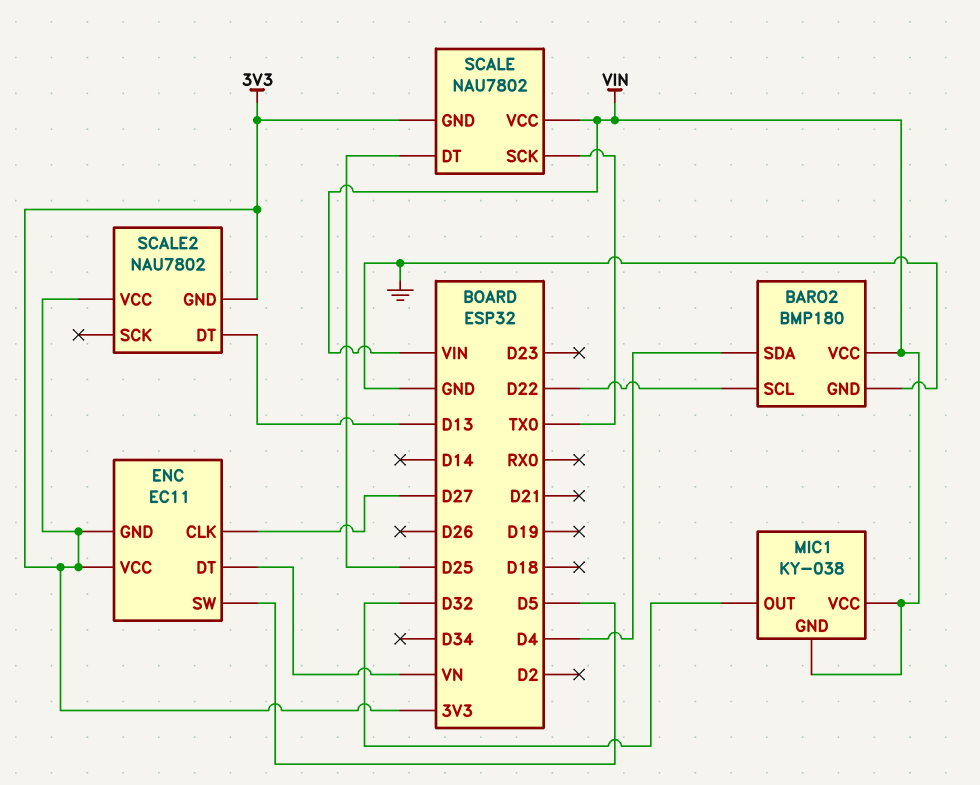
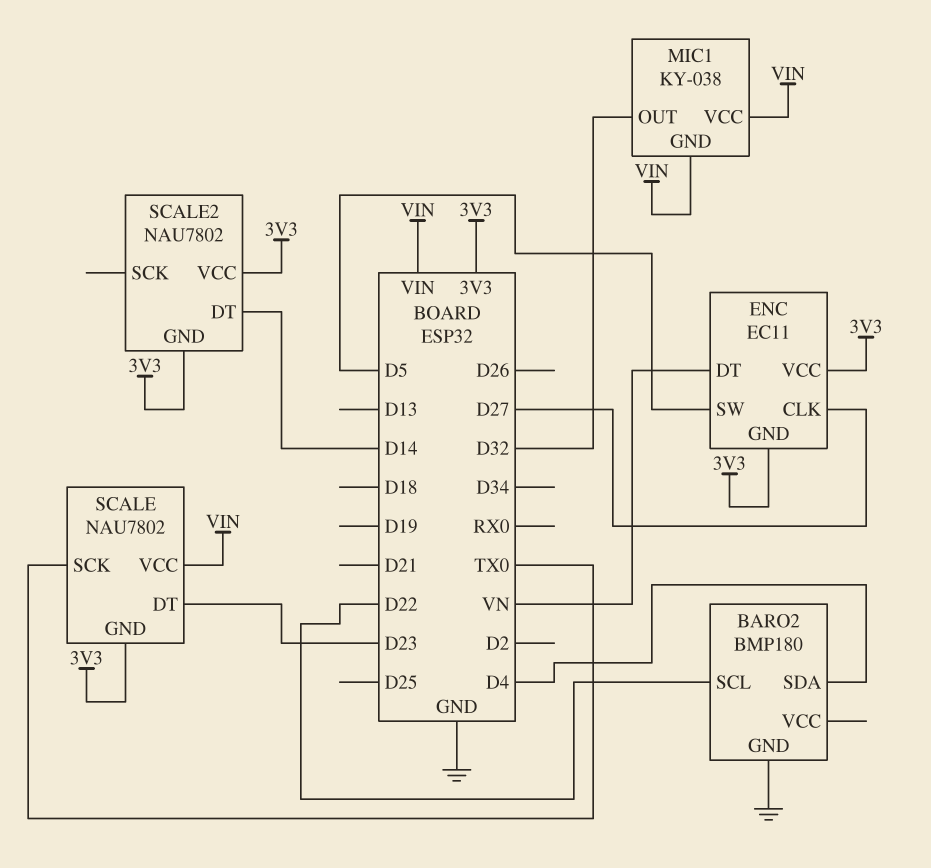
BARO2 pin VCC: VIN -> none
SCALE pin DT: D25 -> D23
SCALE2 pin DT: D13 -> D14

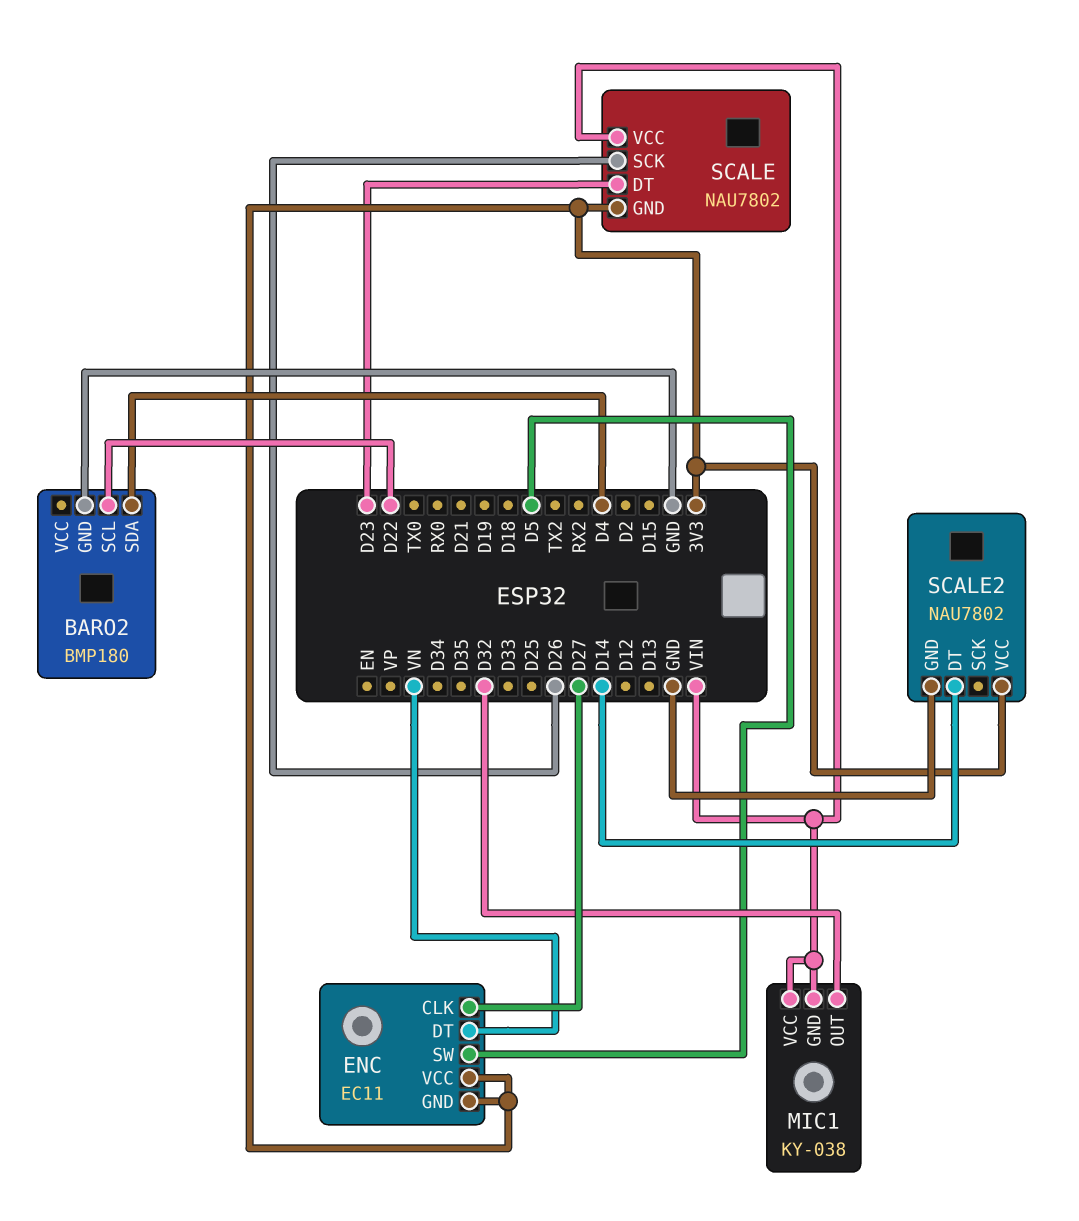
SCALE pin SCK: TX0 -> D26
SCALE2 pin GND: 3V3 -> GND

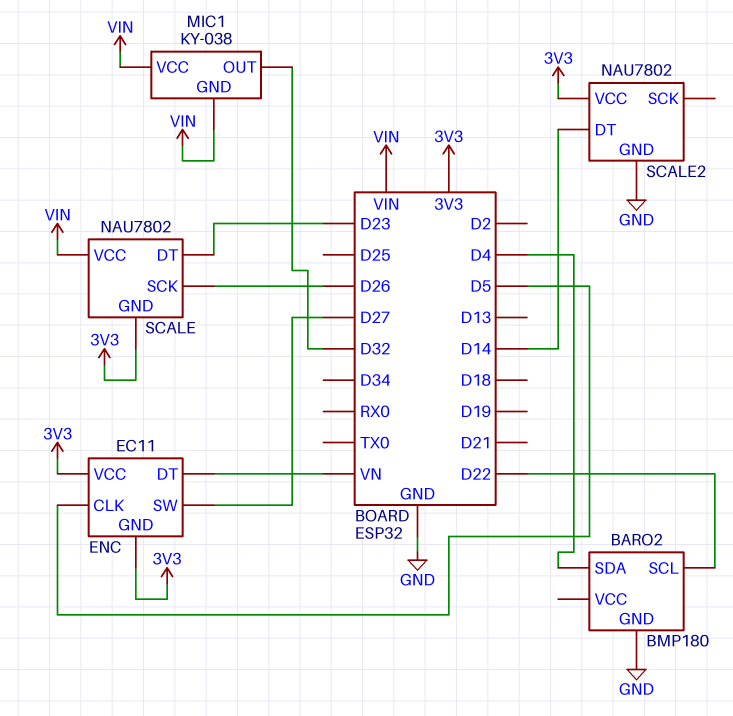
ENC pin CLK: D27 -> D5
ENC pin SW: D5 -> D27

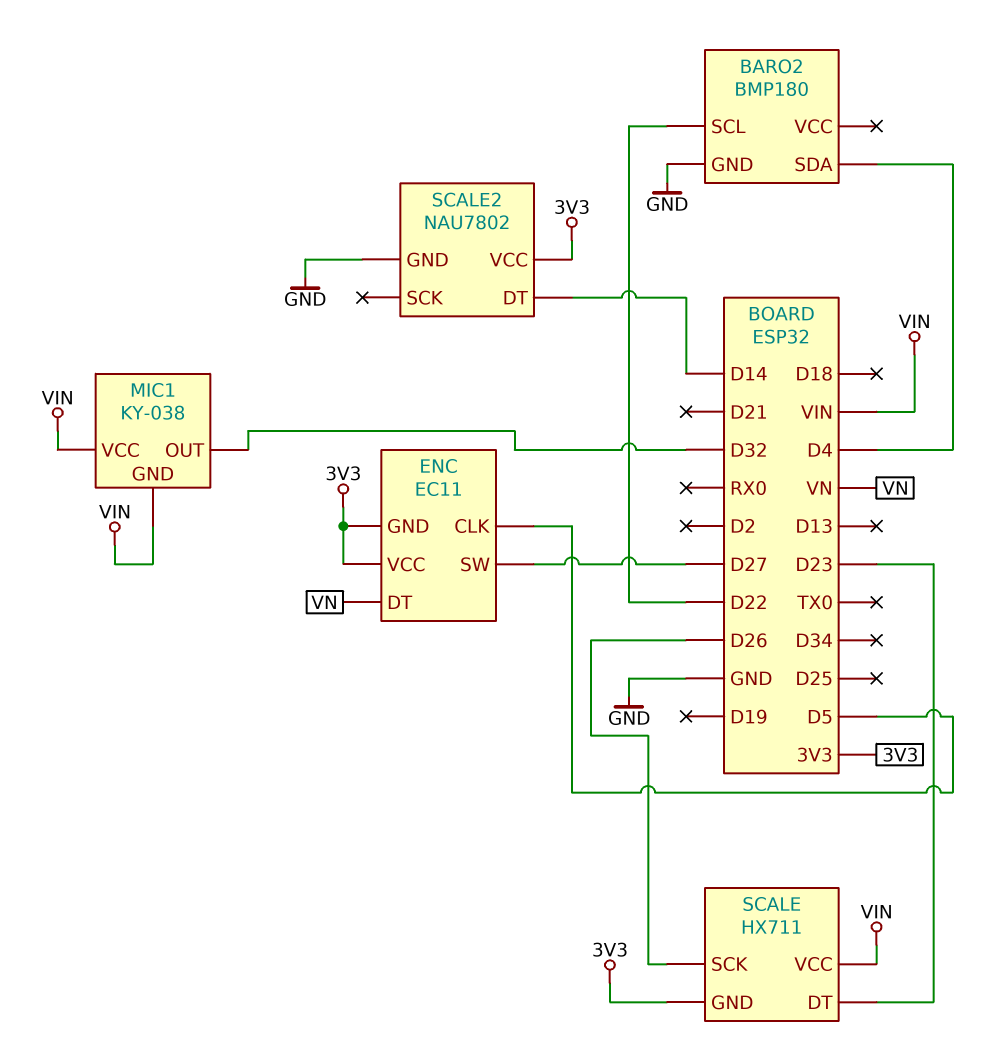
SCALE: NAU7802 -> HX711

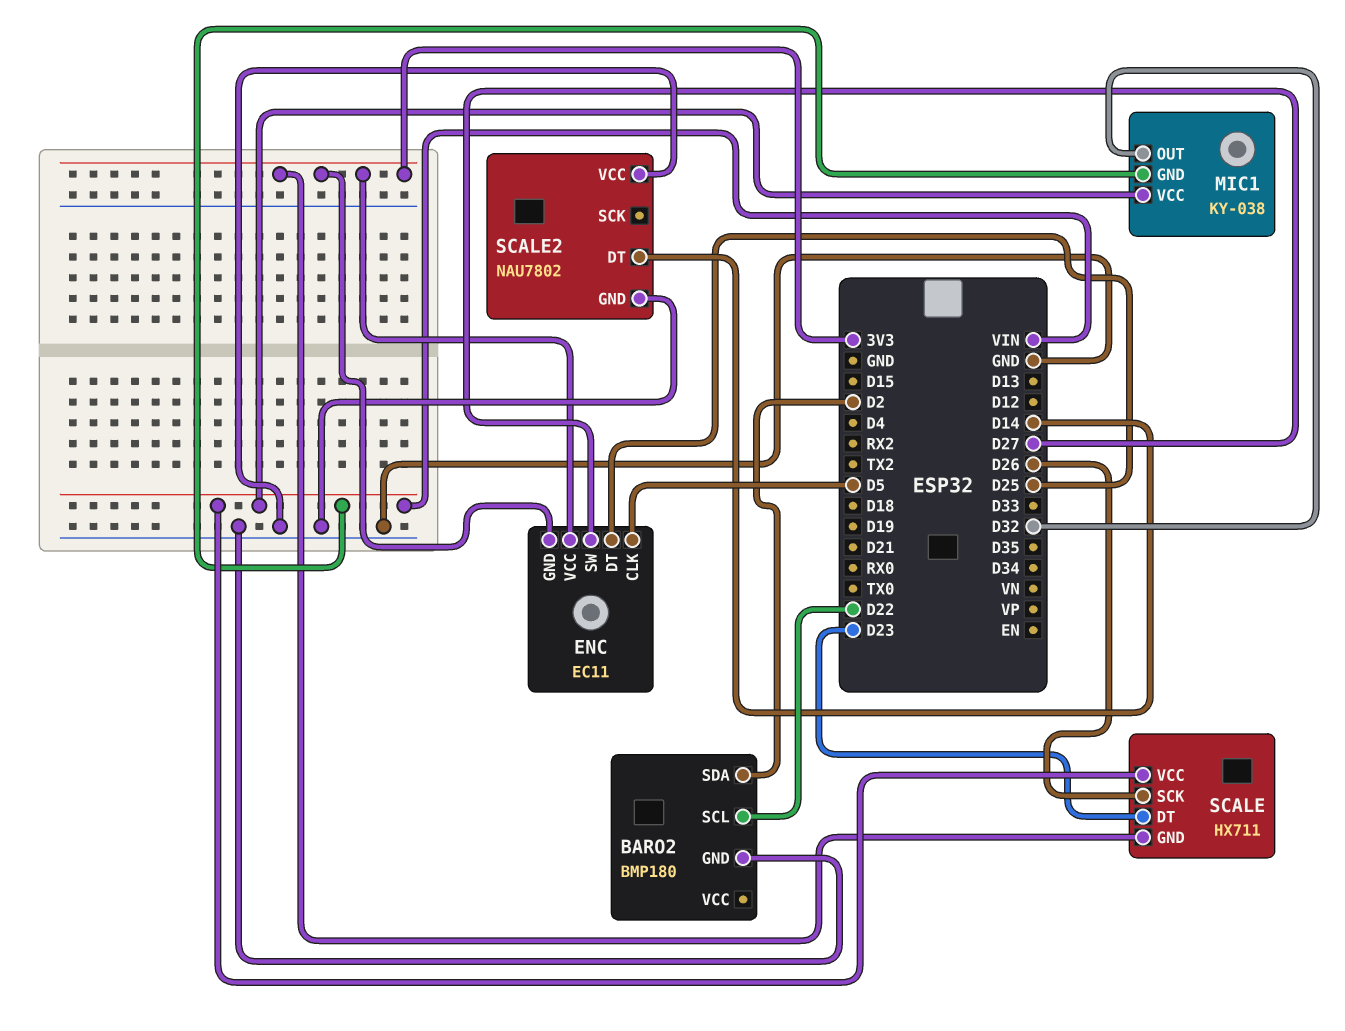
BARO2 pin SDA: D4 -> D2
ENC pin DT: VN -> D25
SCALE2 pin VCC: 3V3 -> GND

